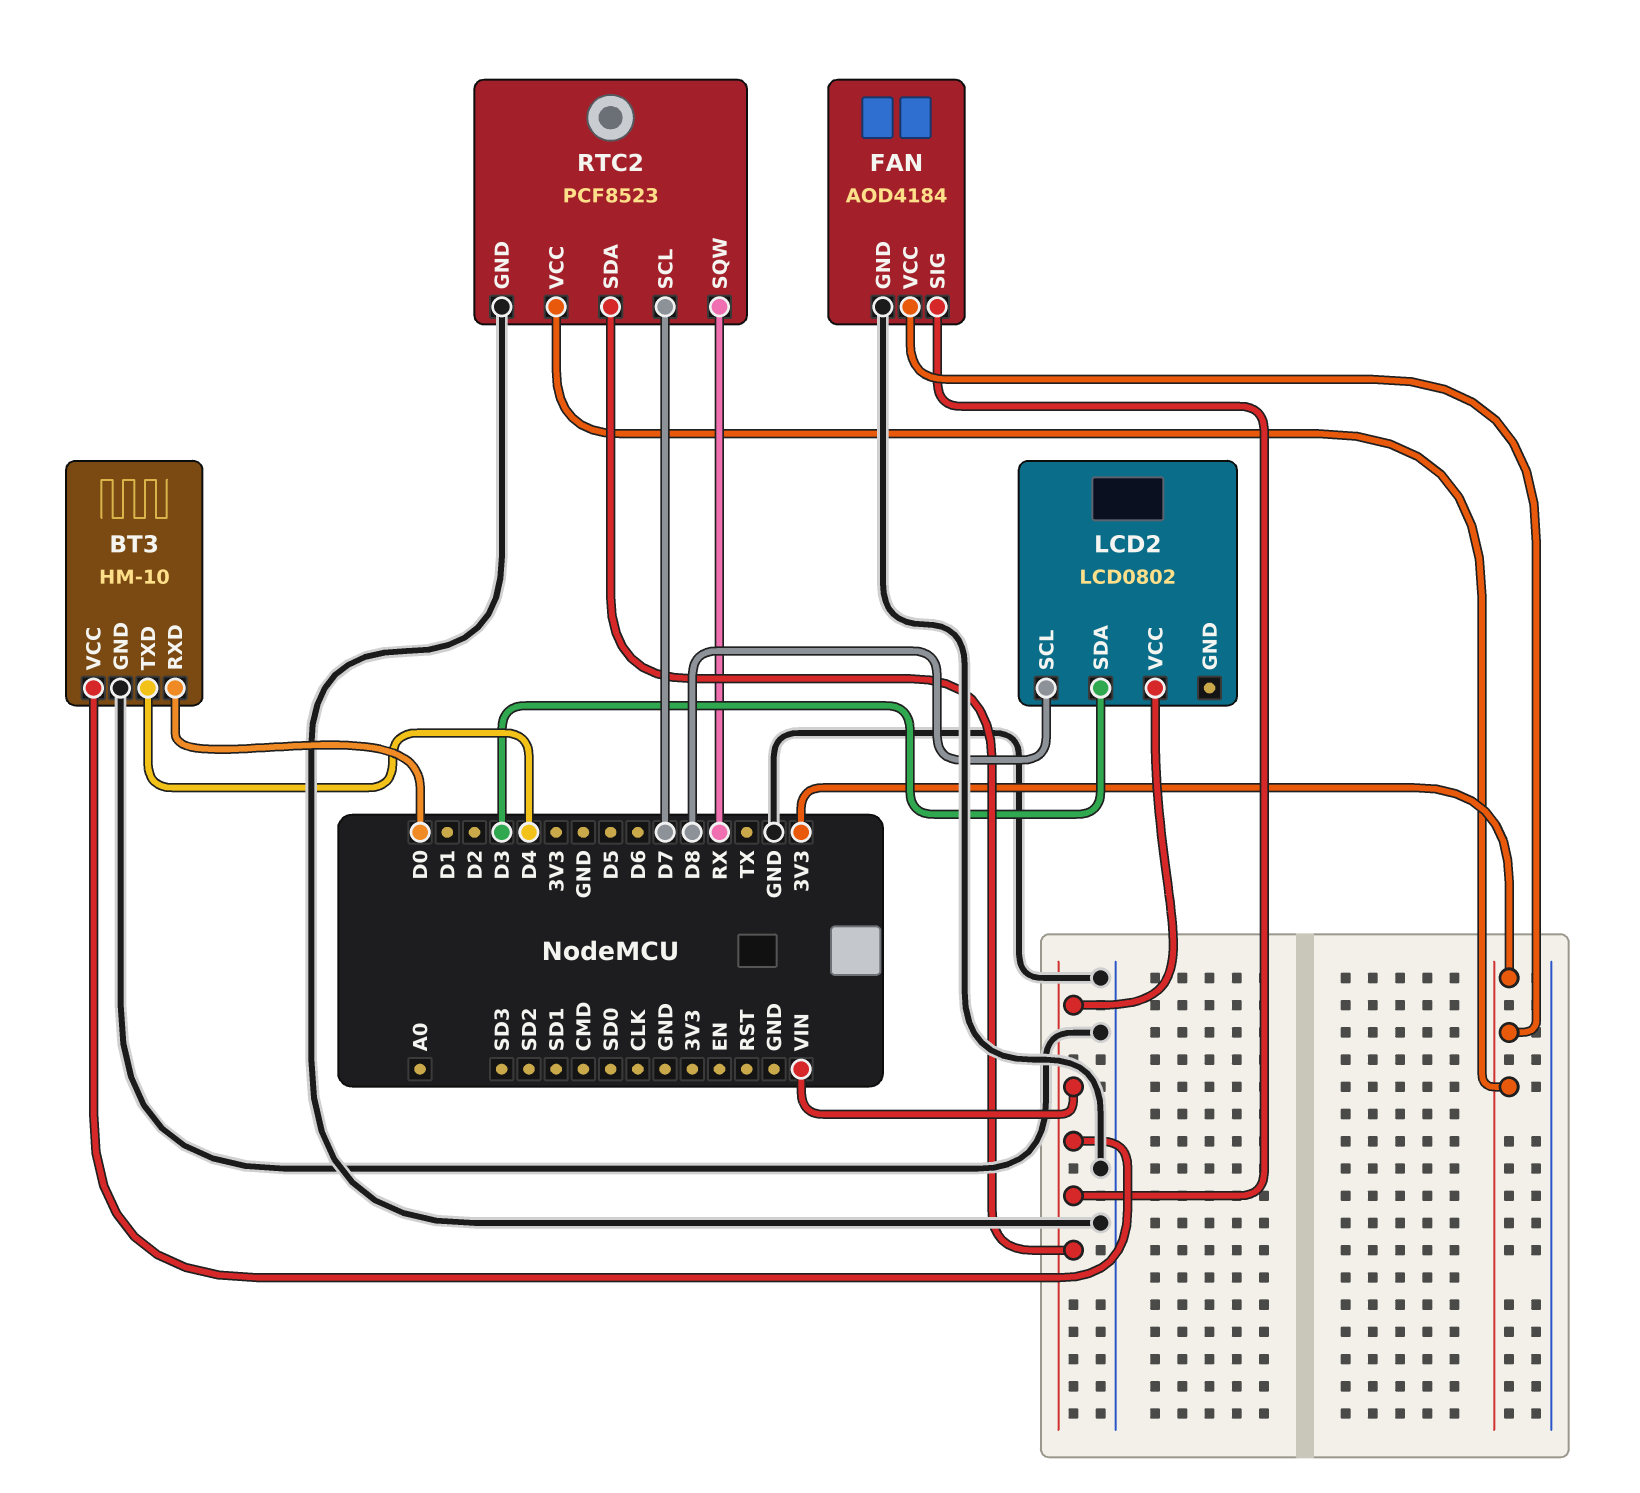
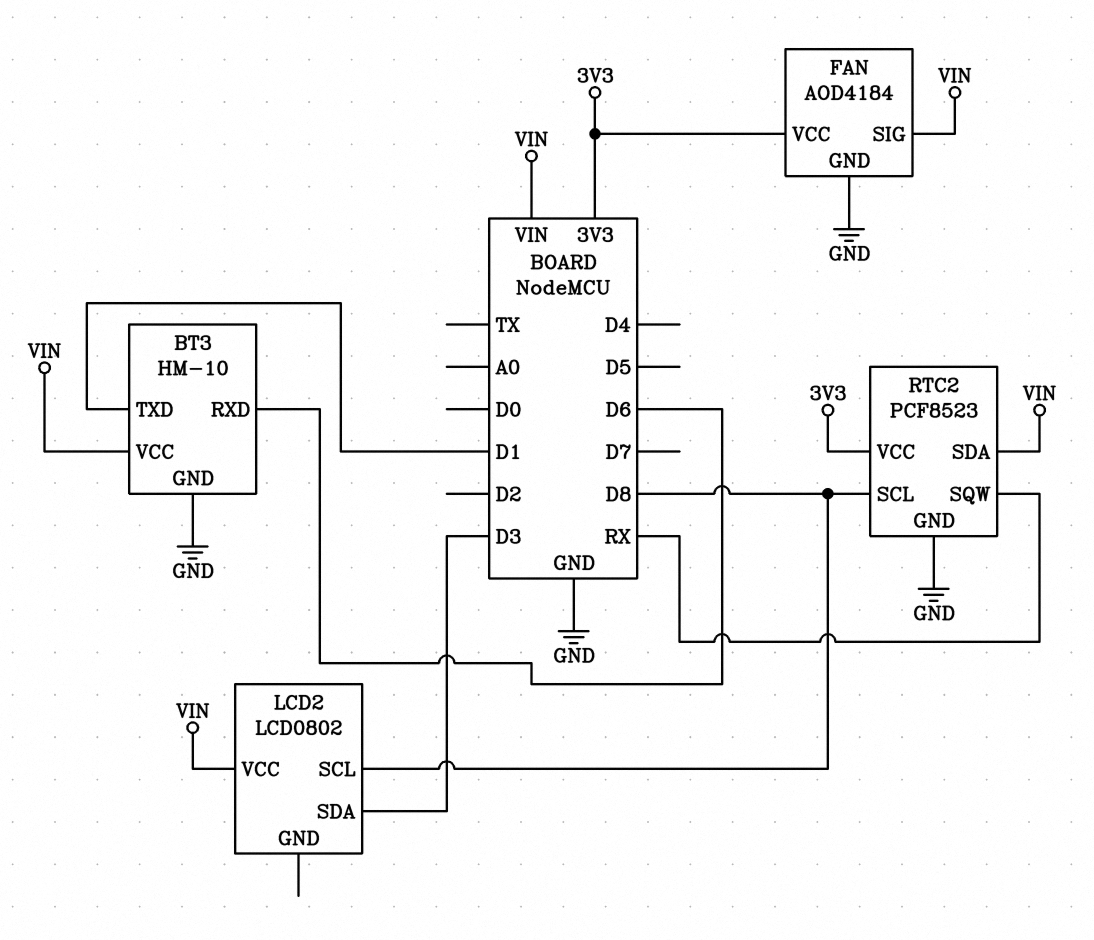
BT3 pin RXD: D0 -> D6
BT3 pin TXD: D4 -> D1
RTC2 pin SCL: D7 -> D8

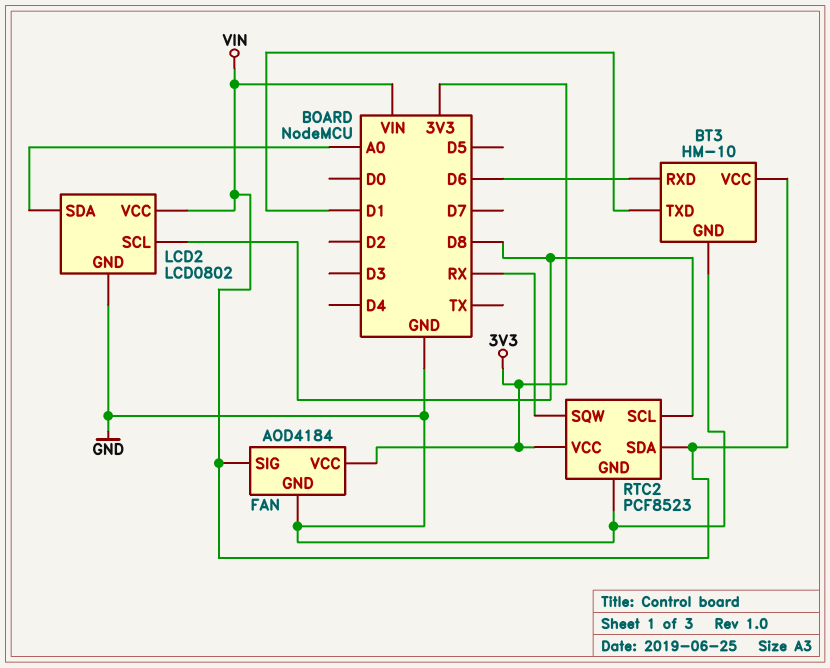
LCD2 pin GND: none -> GND
LCD2 pin SDA: D3 -> A0

